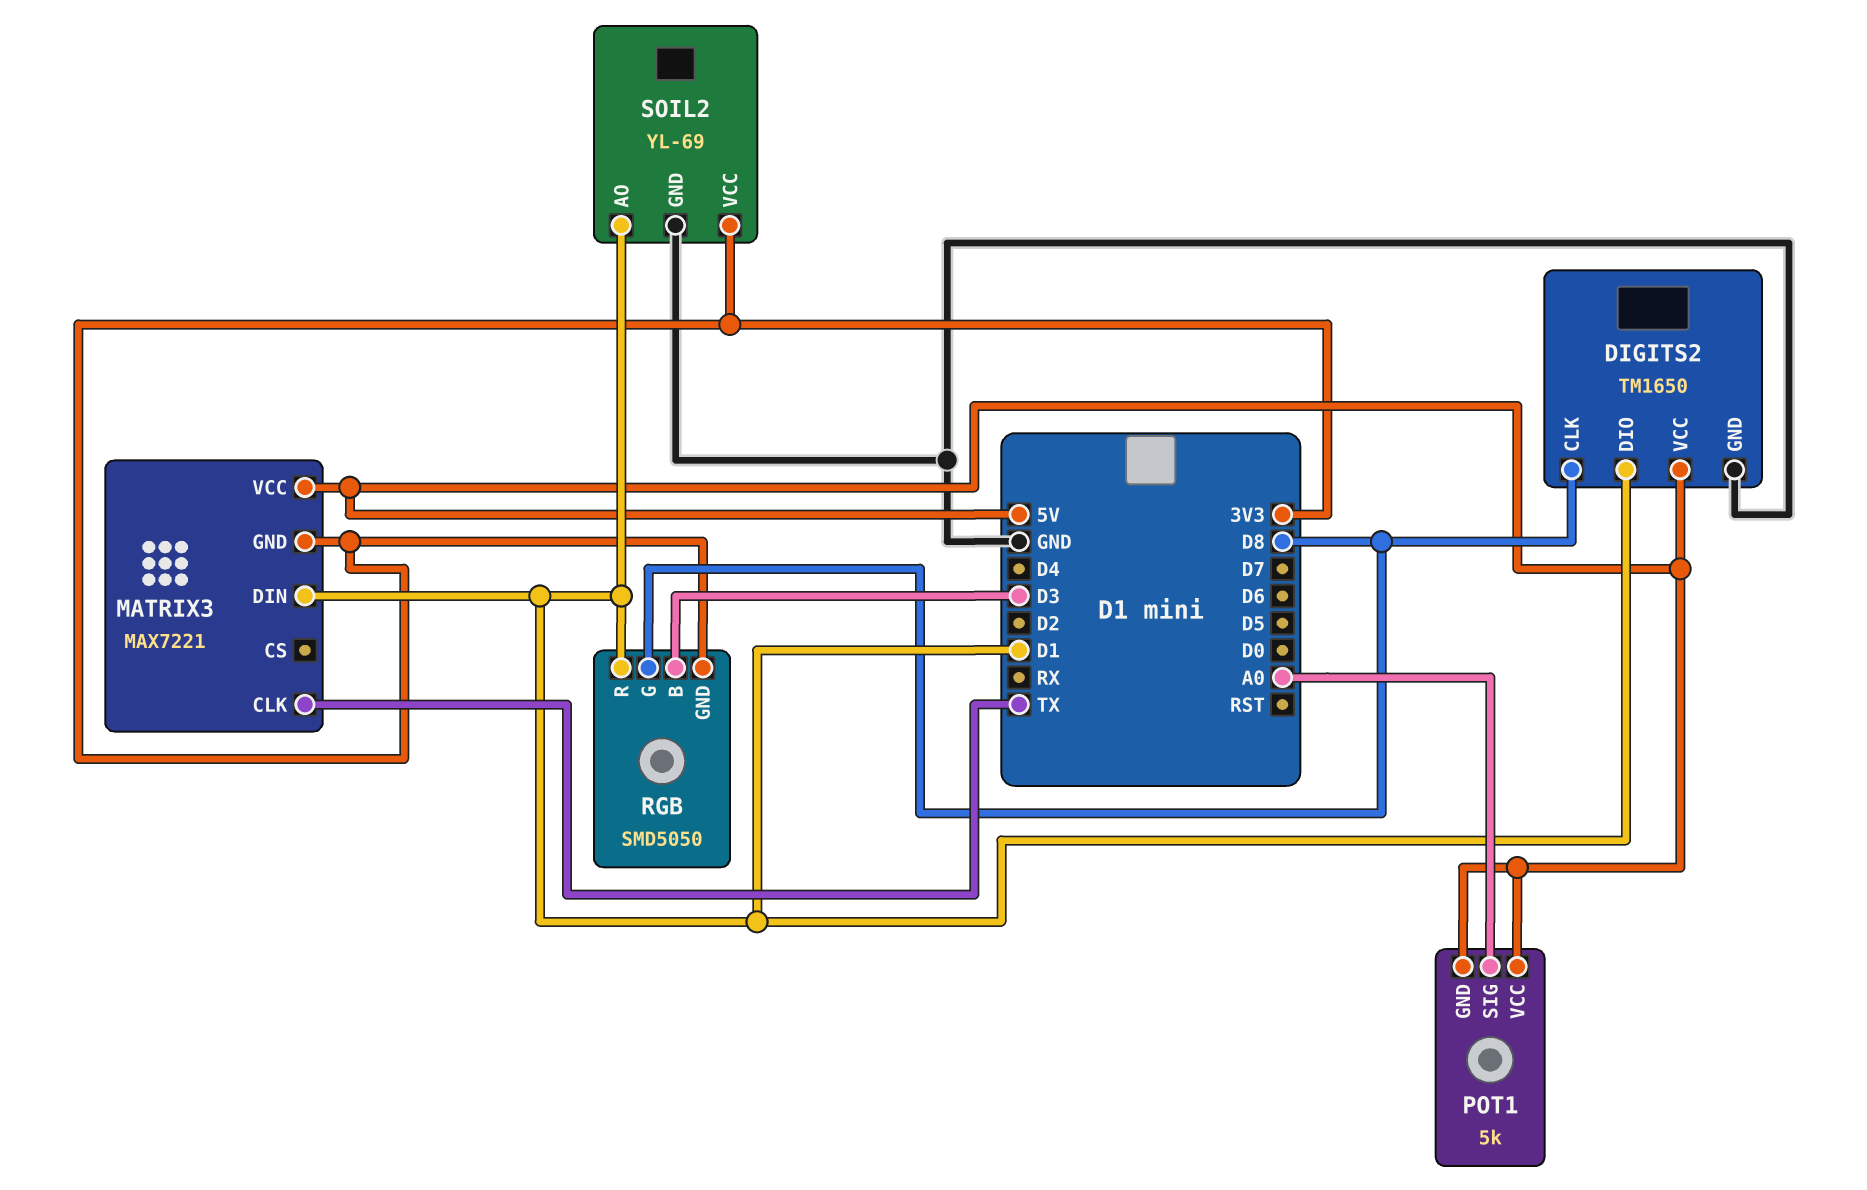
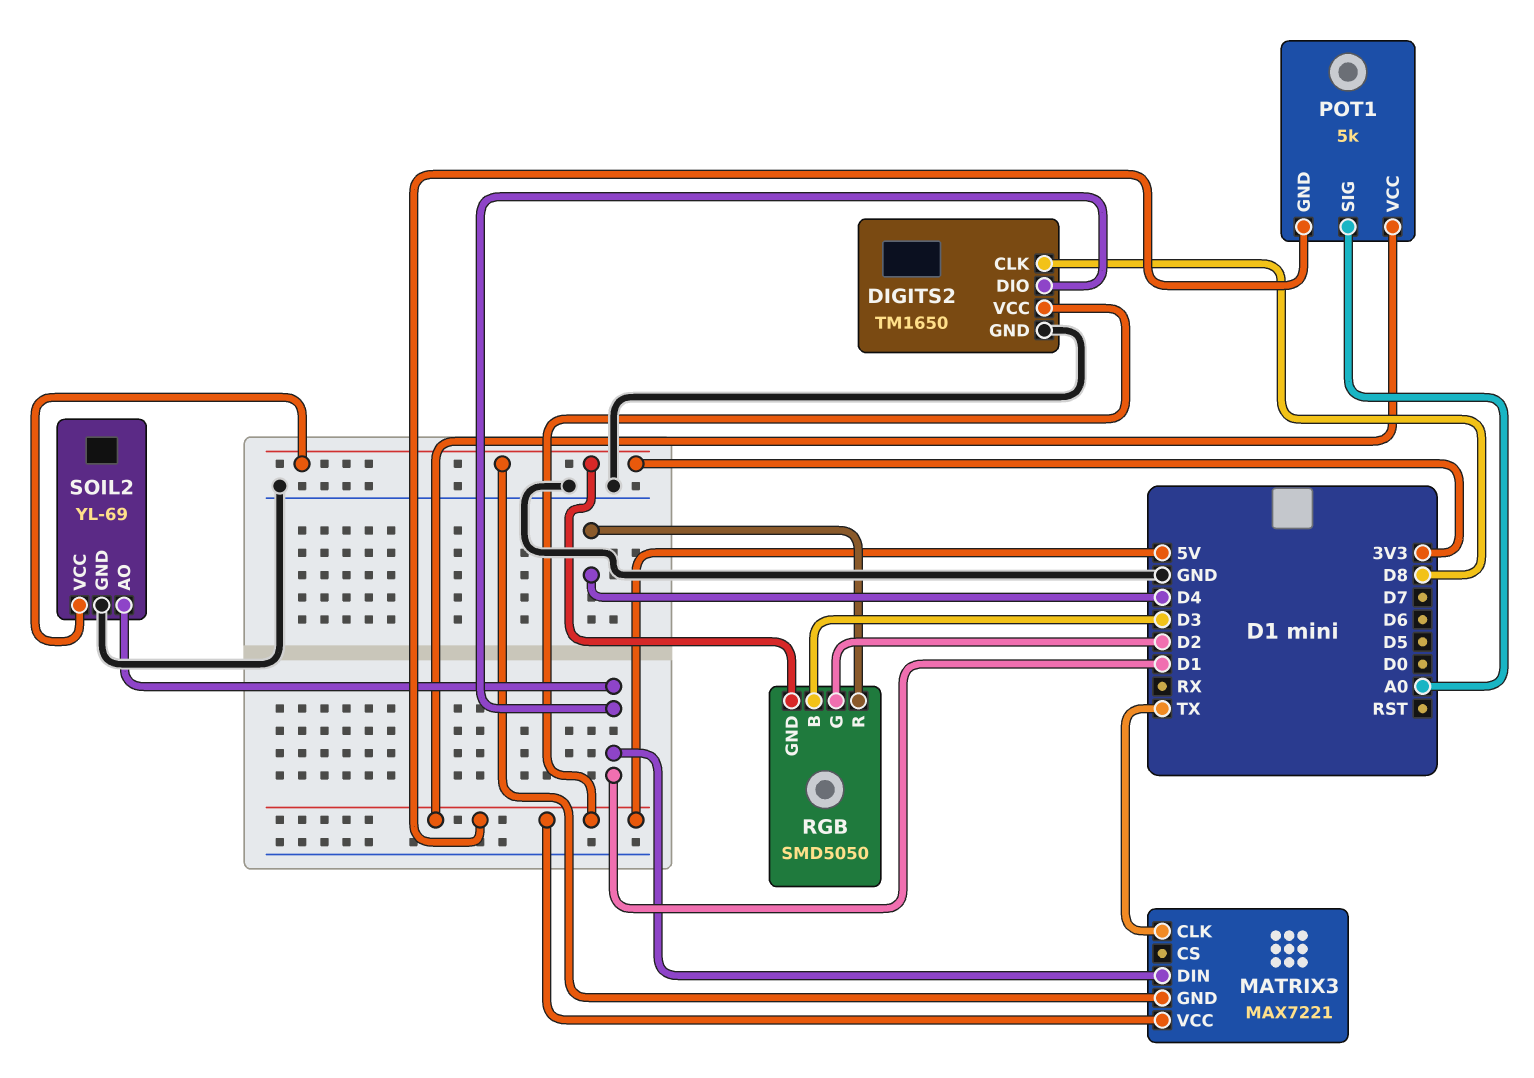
RGB pin G: D8 -> D2
RGB pin R: D1 -> D4

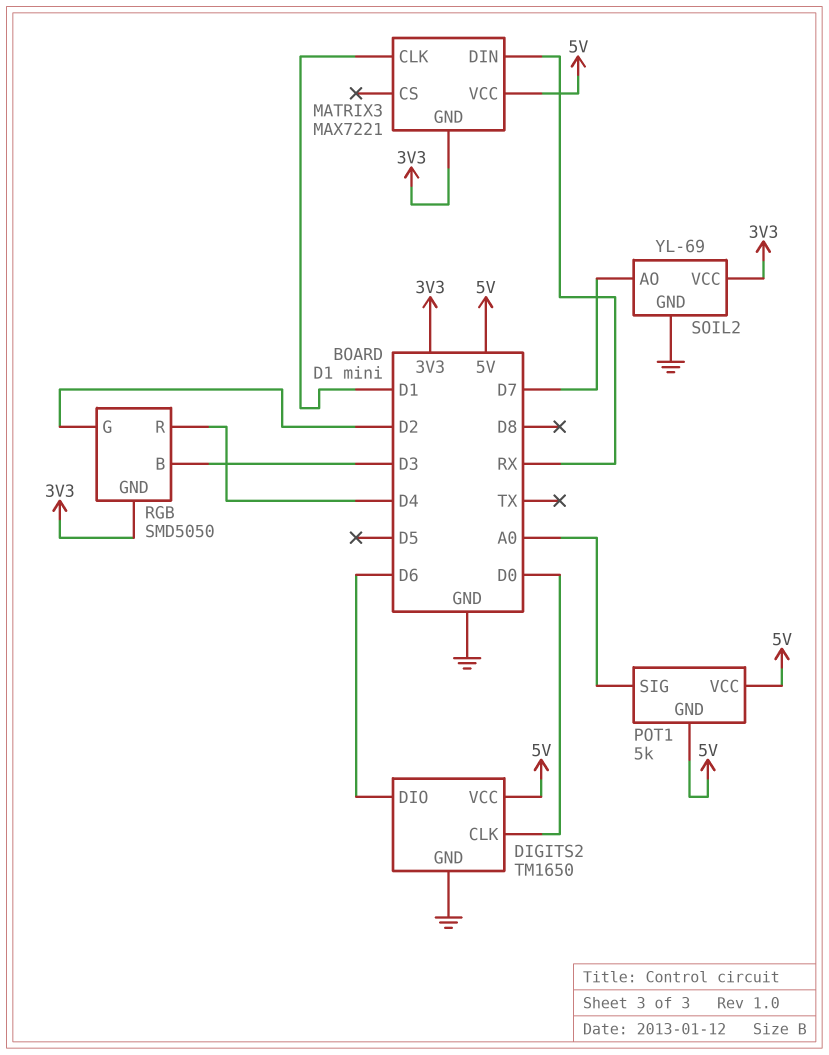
DIGITS2 pin CLK: D8 -> D0
DIGITS2 pin DIO: D1 -> D6
MATRIX3 pin CLK: TX -> D1
MATRIX3 pin DIN: D1 -> RX
SOIL2 pin AO: D1 -> D7

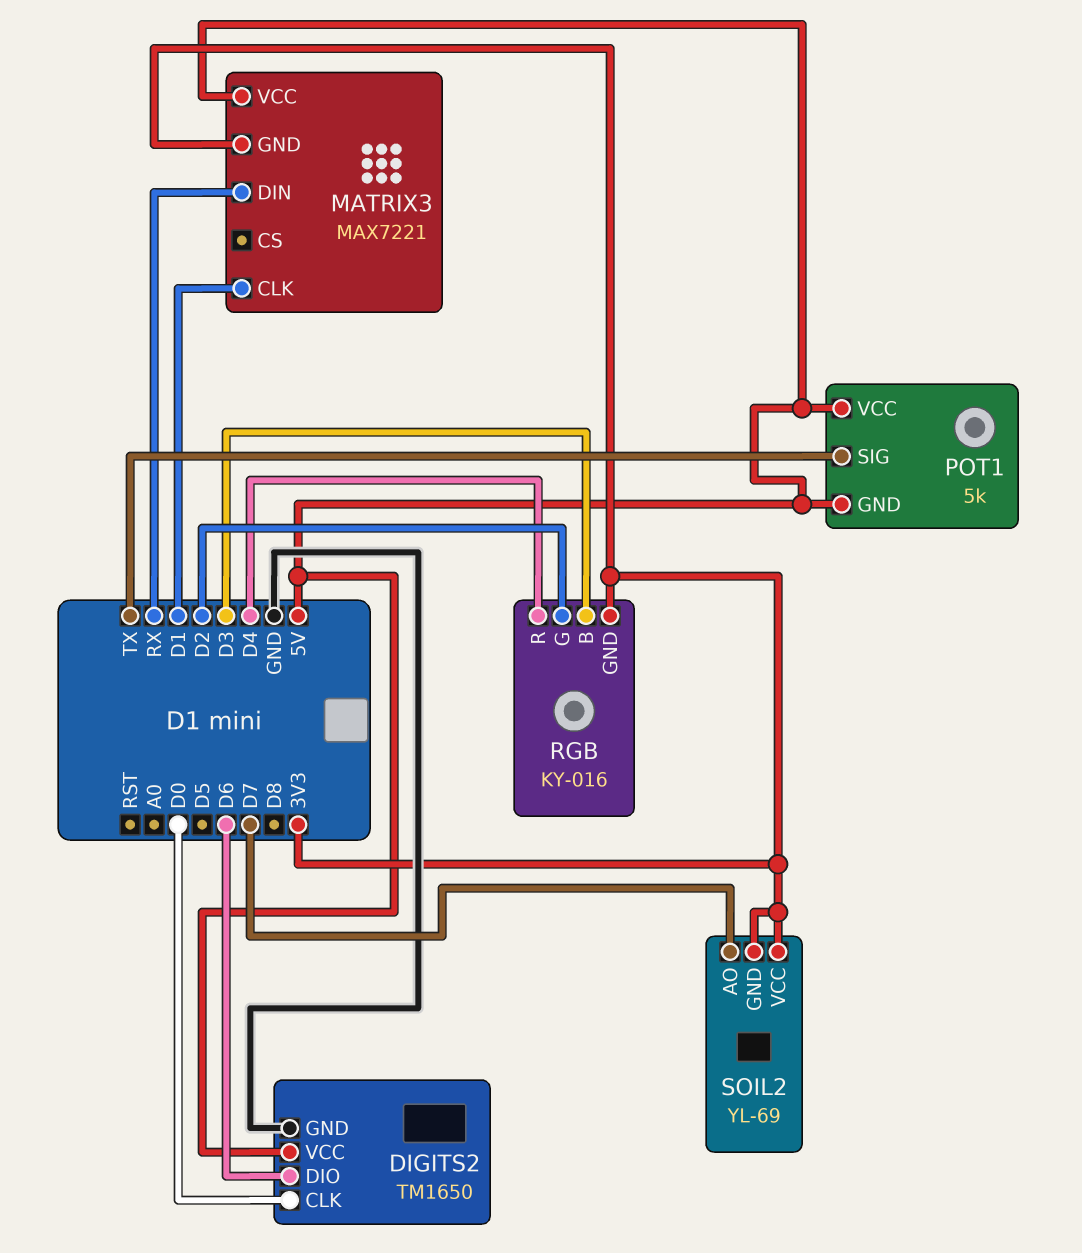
POT1 pin SIG: A0 -> TX
RGB: SMD5050 -> KY-016
SOIL2 pin GND: GND -> 3V3

